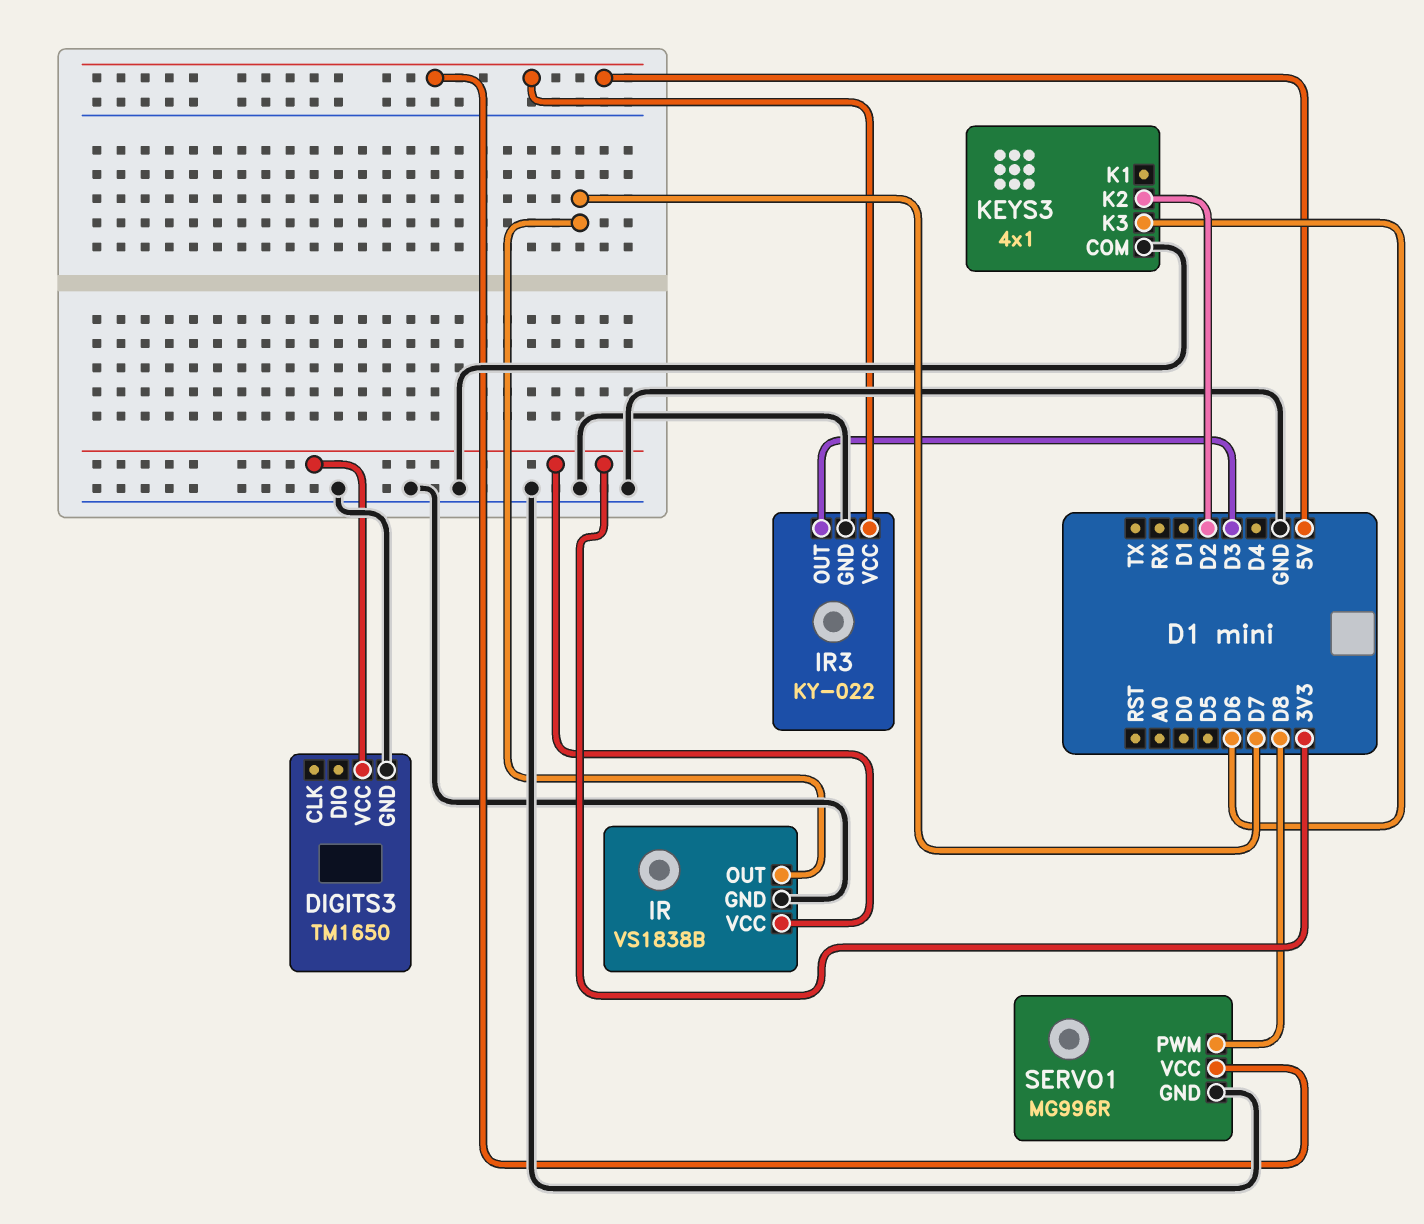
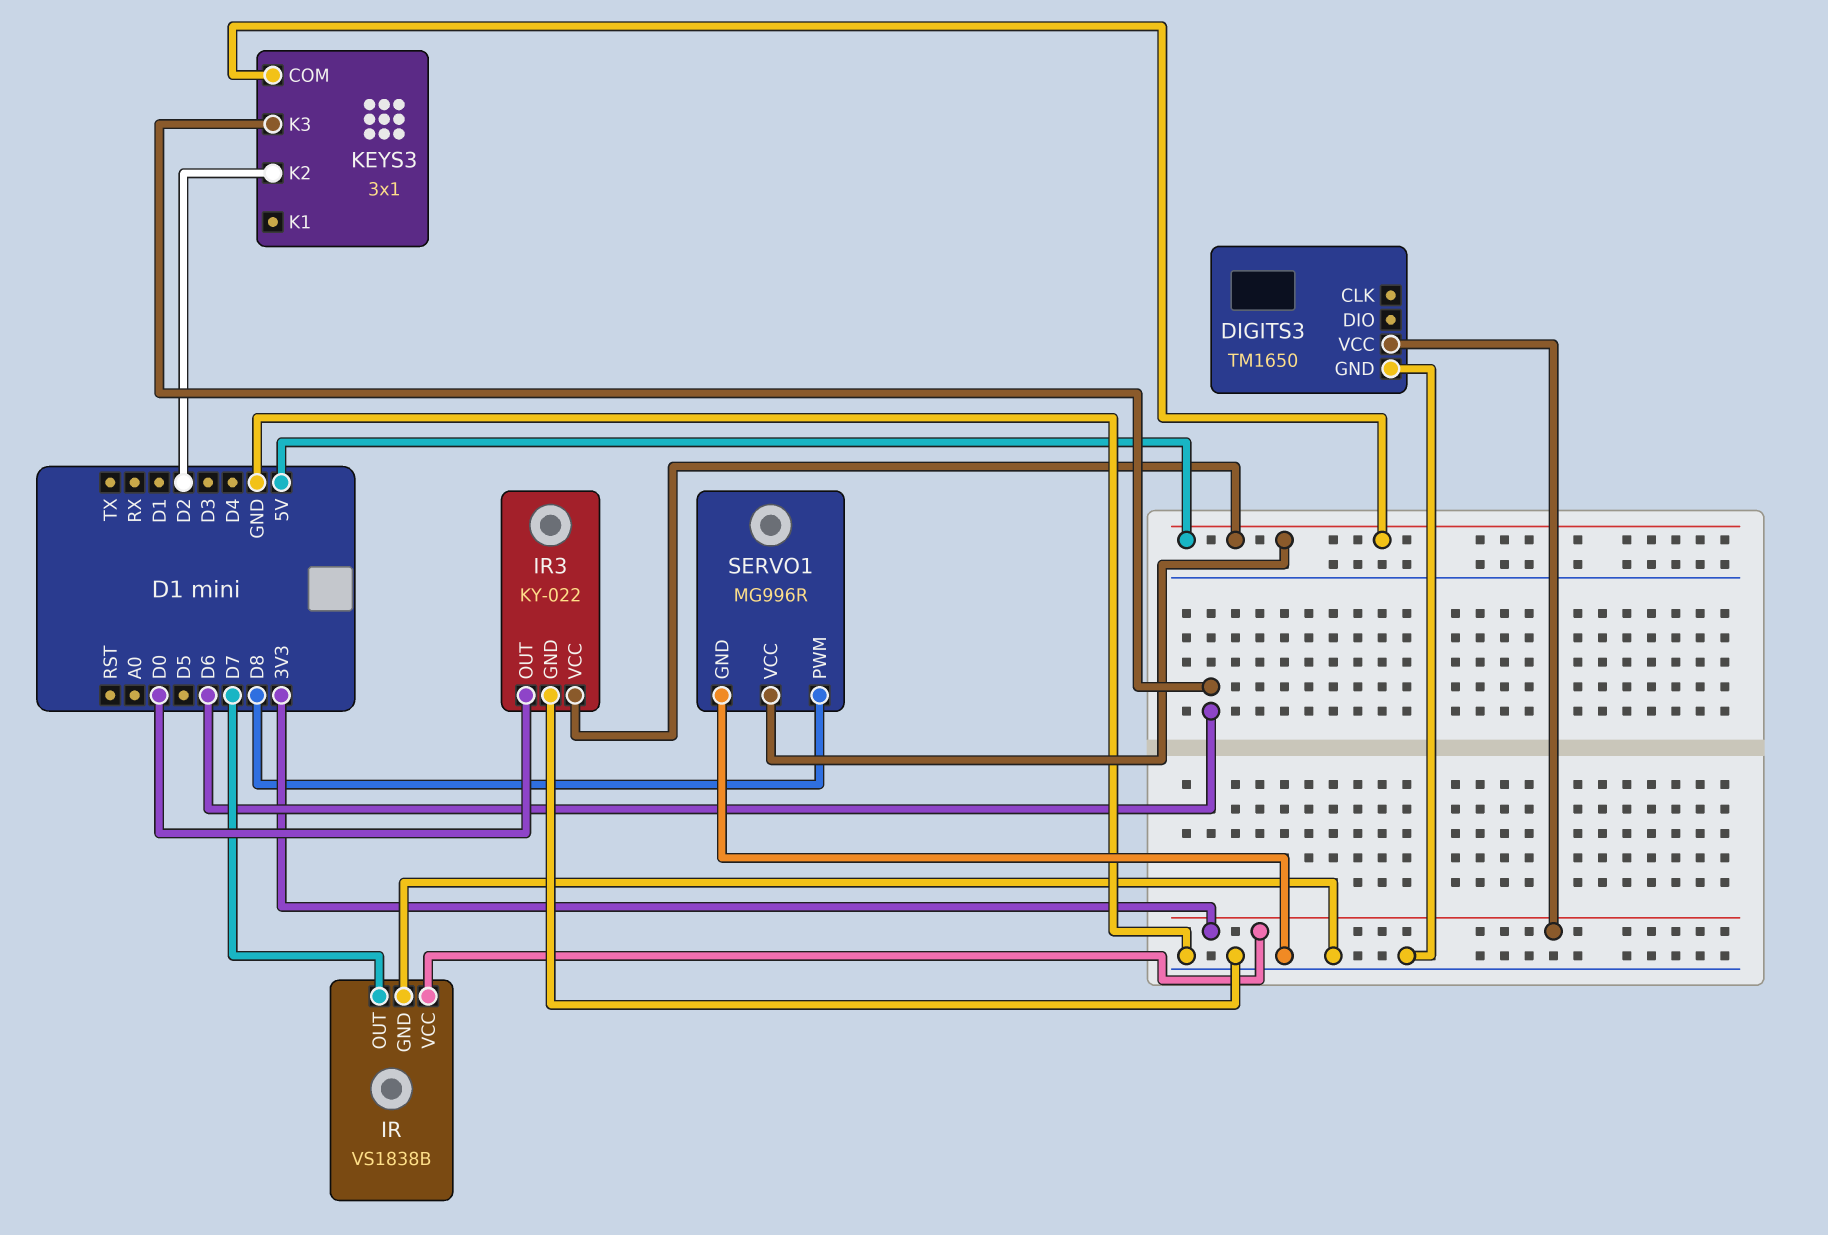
IR3 pin OUT: D3 -> D0
KEYS3: 4x1 -> 3x1
KEYS3 pin COM: GND -> 5V

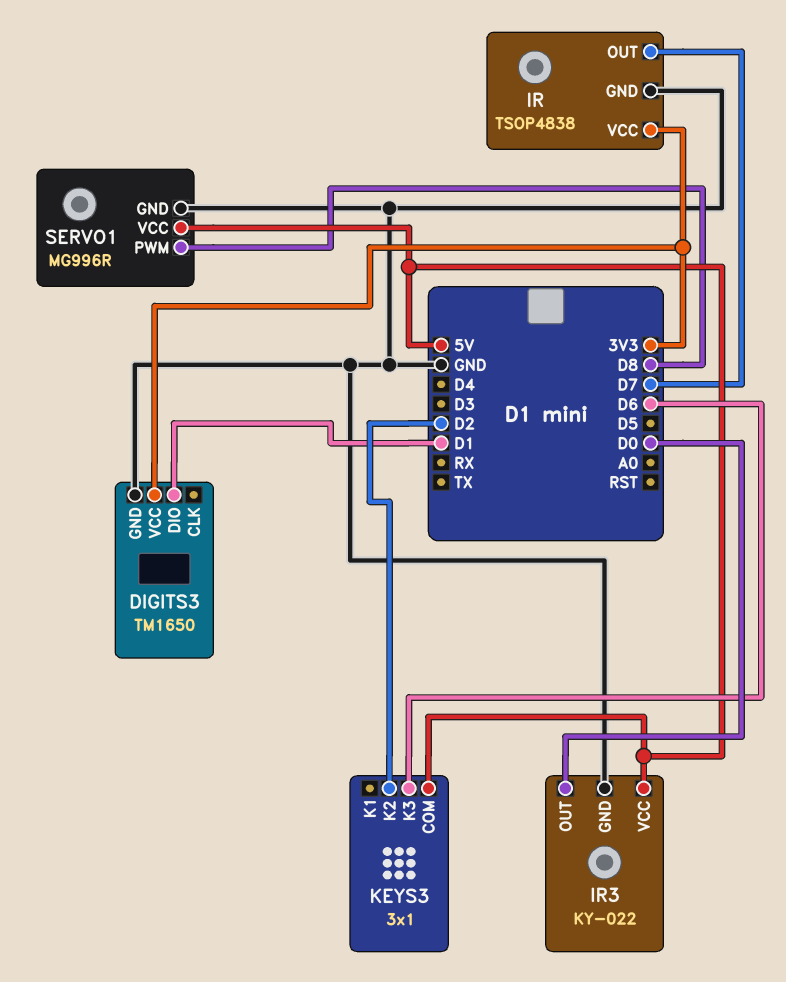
DIGITS3 pin DIO: none -> D1
IR: VS1838B -> TSOP4838

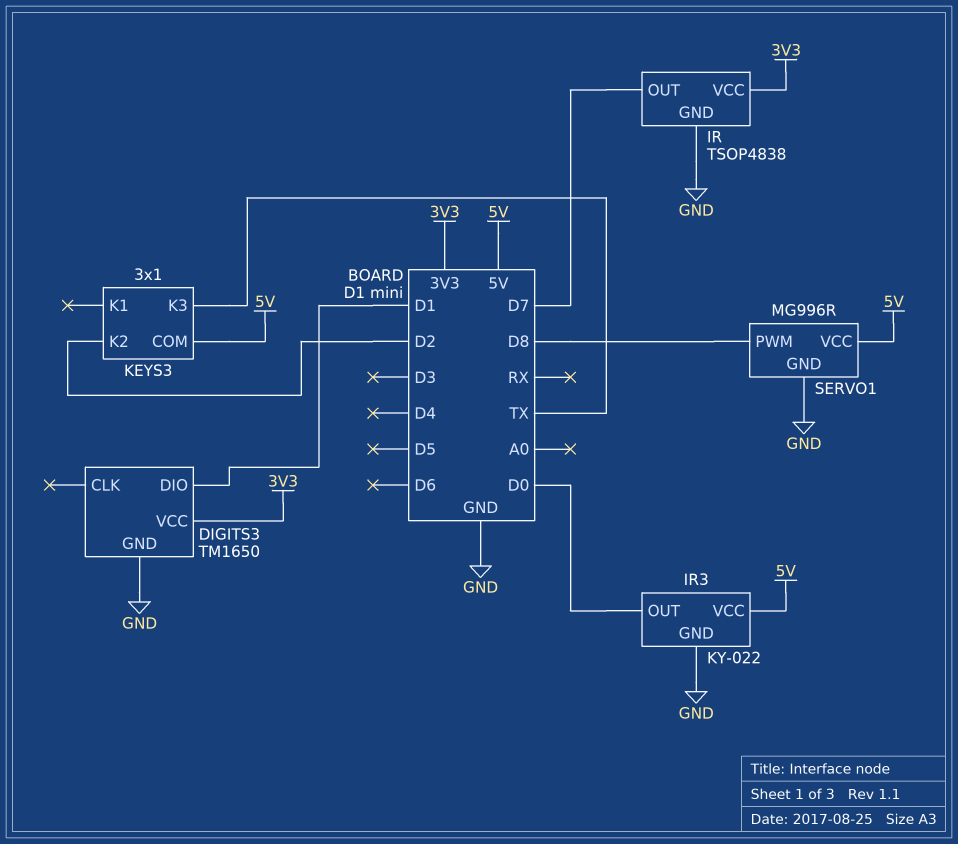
KEYS3 pin K3: D6 -> TX

